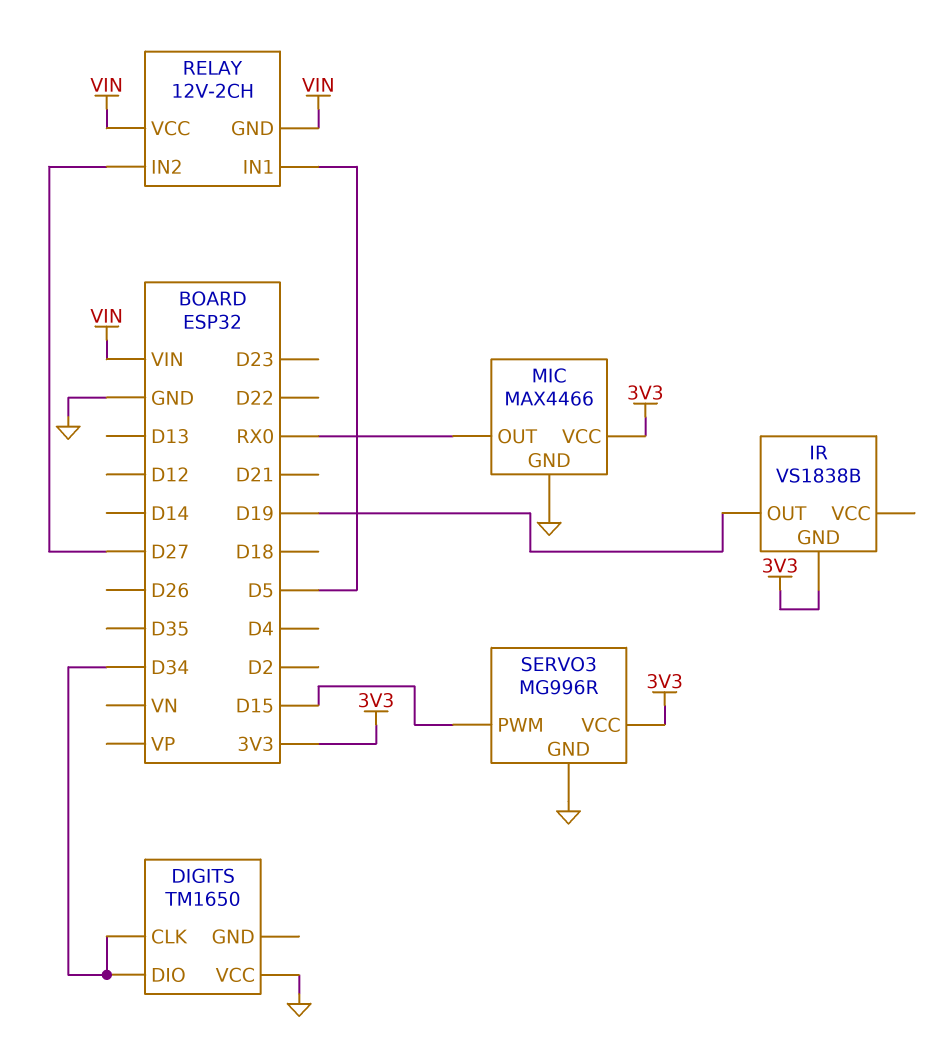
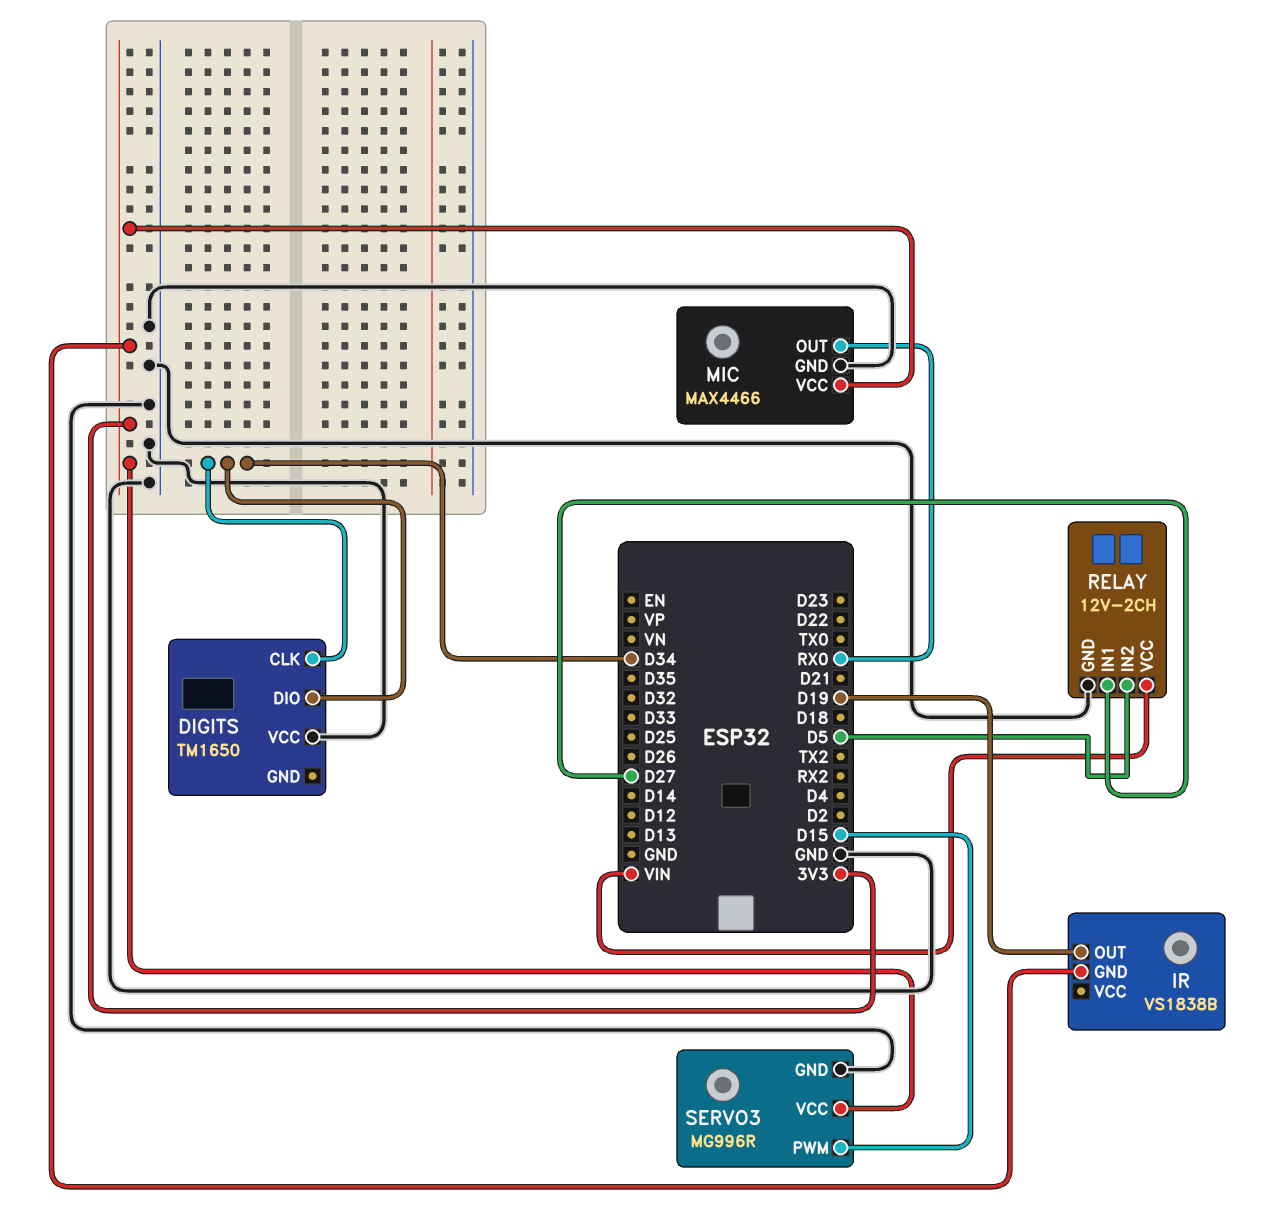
RELAY pin GND: VIN -> GND
RELAY pin IN1: D5 -> D27
RELAY pin IN2: D27 -> D5

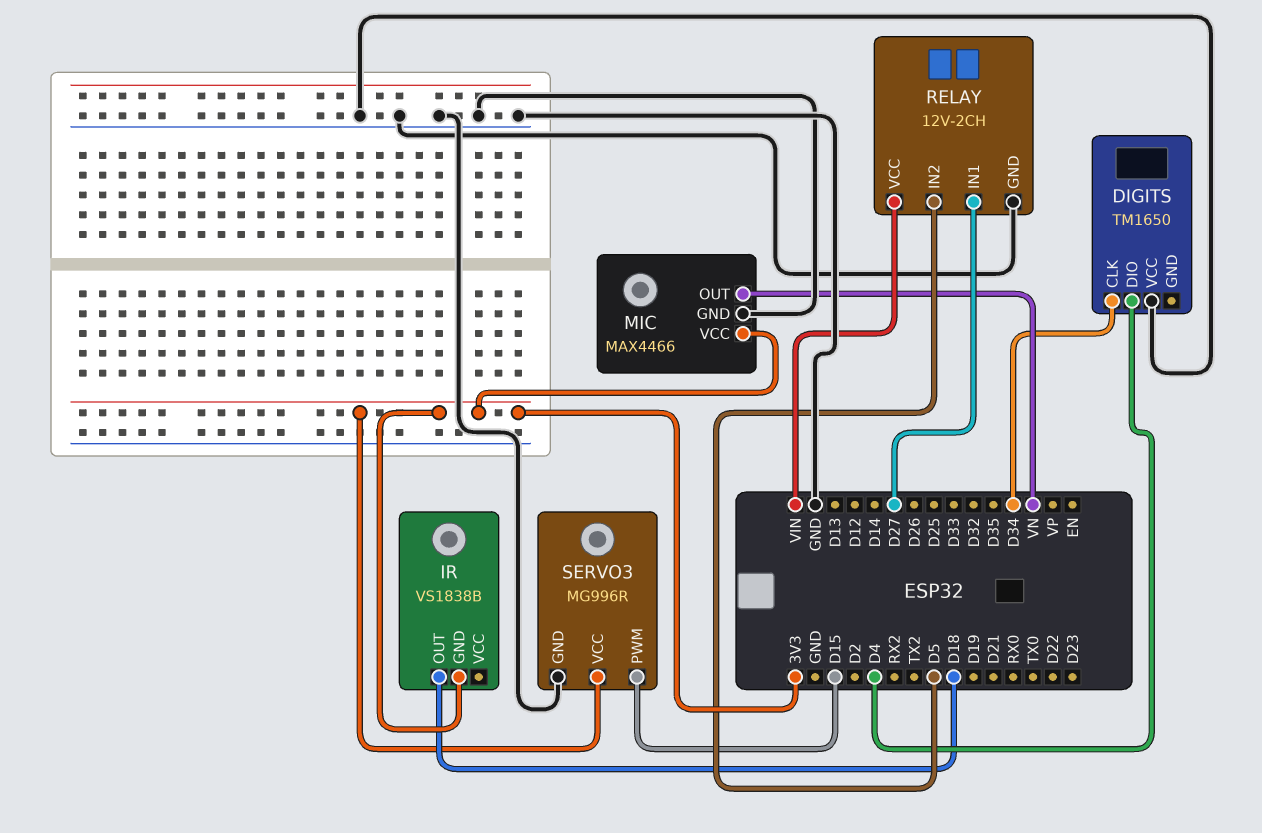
DIGITS pin DIO: D34 -> D4
IR pin OUT: D19 -> D18
MIC pin OUT: RX0 -> VN

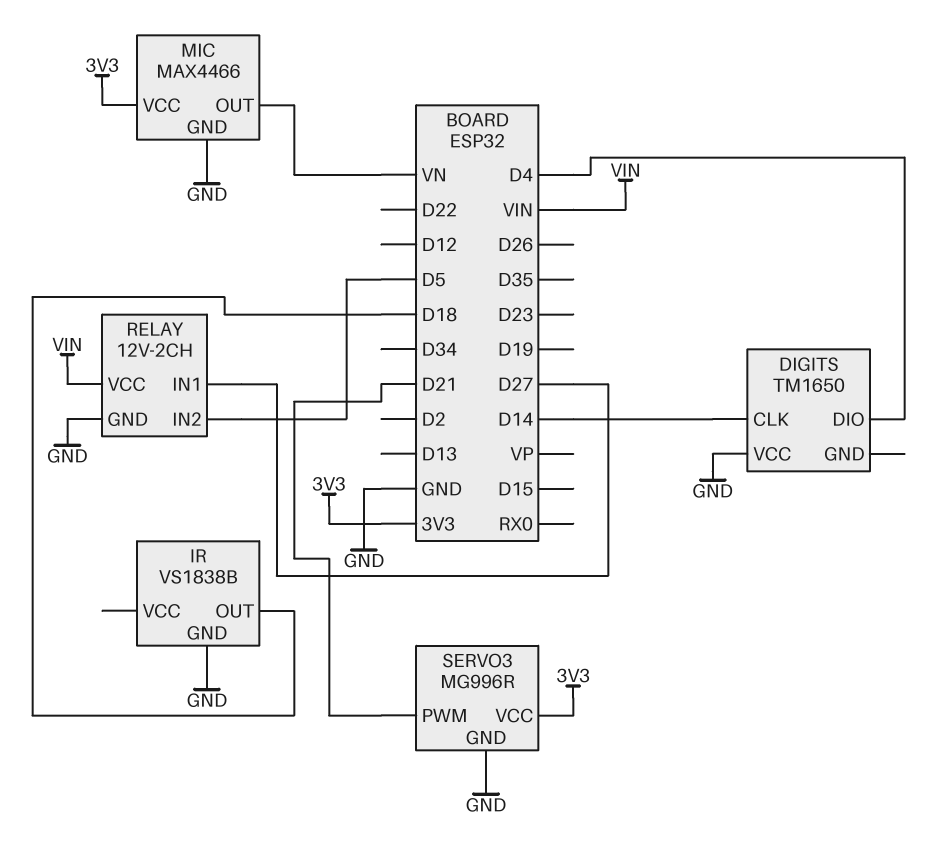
DIGITS pin CLK: D34 -> D14
IR pin GND: 3V3 -> GND
SERVO3 pin PWM: D15 -> D21

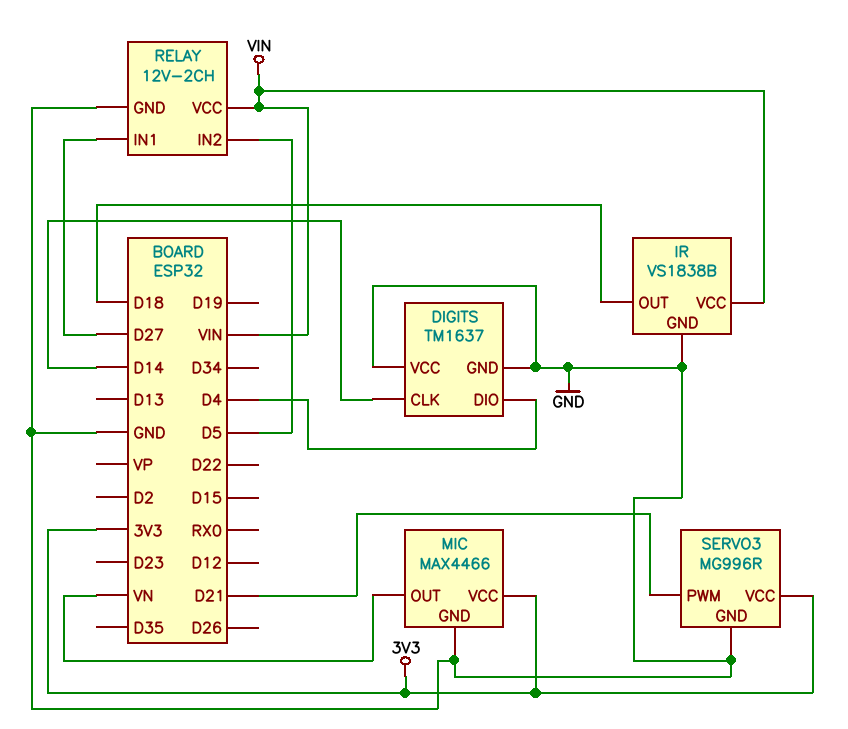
DIGITS: TM1650 -> TM1637
DIGITS pin GND: none -> GND
IR pin VCC: none -> VIN

